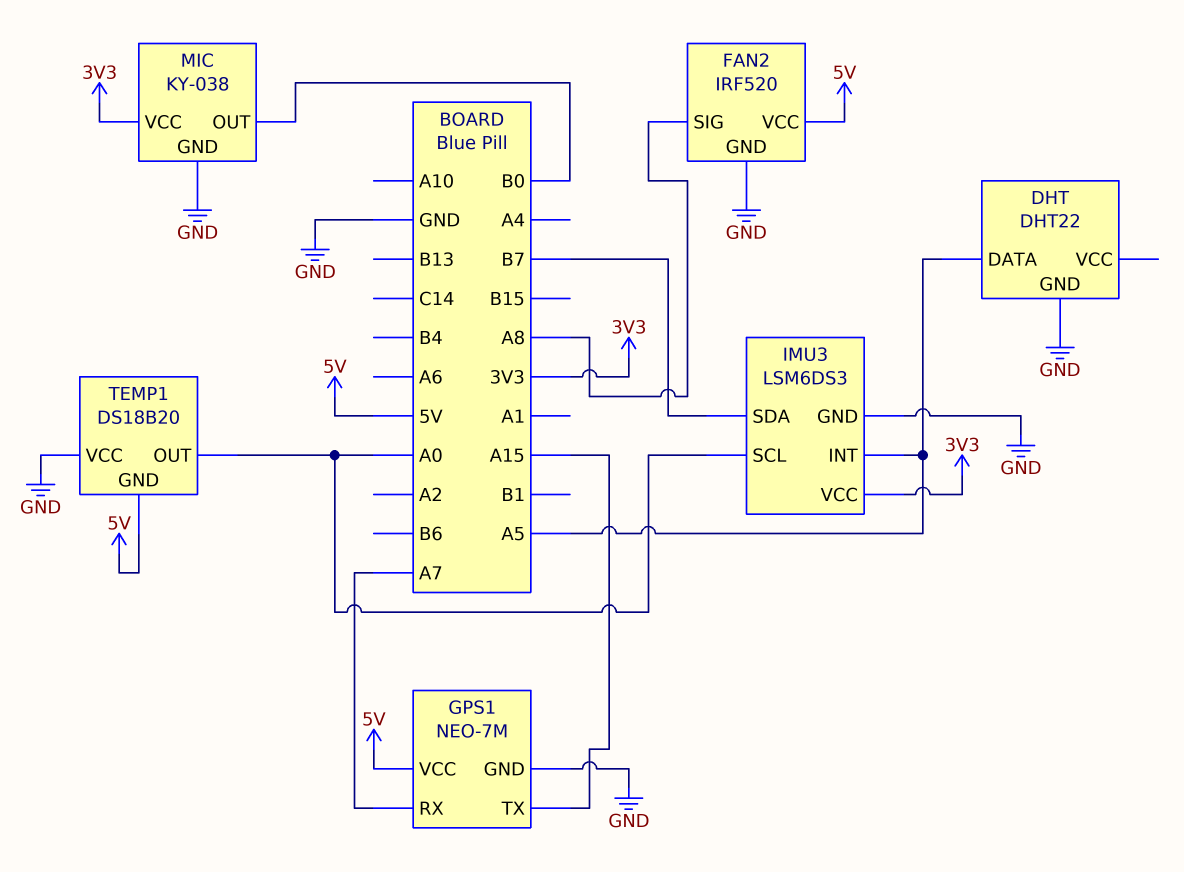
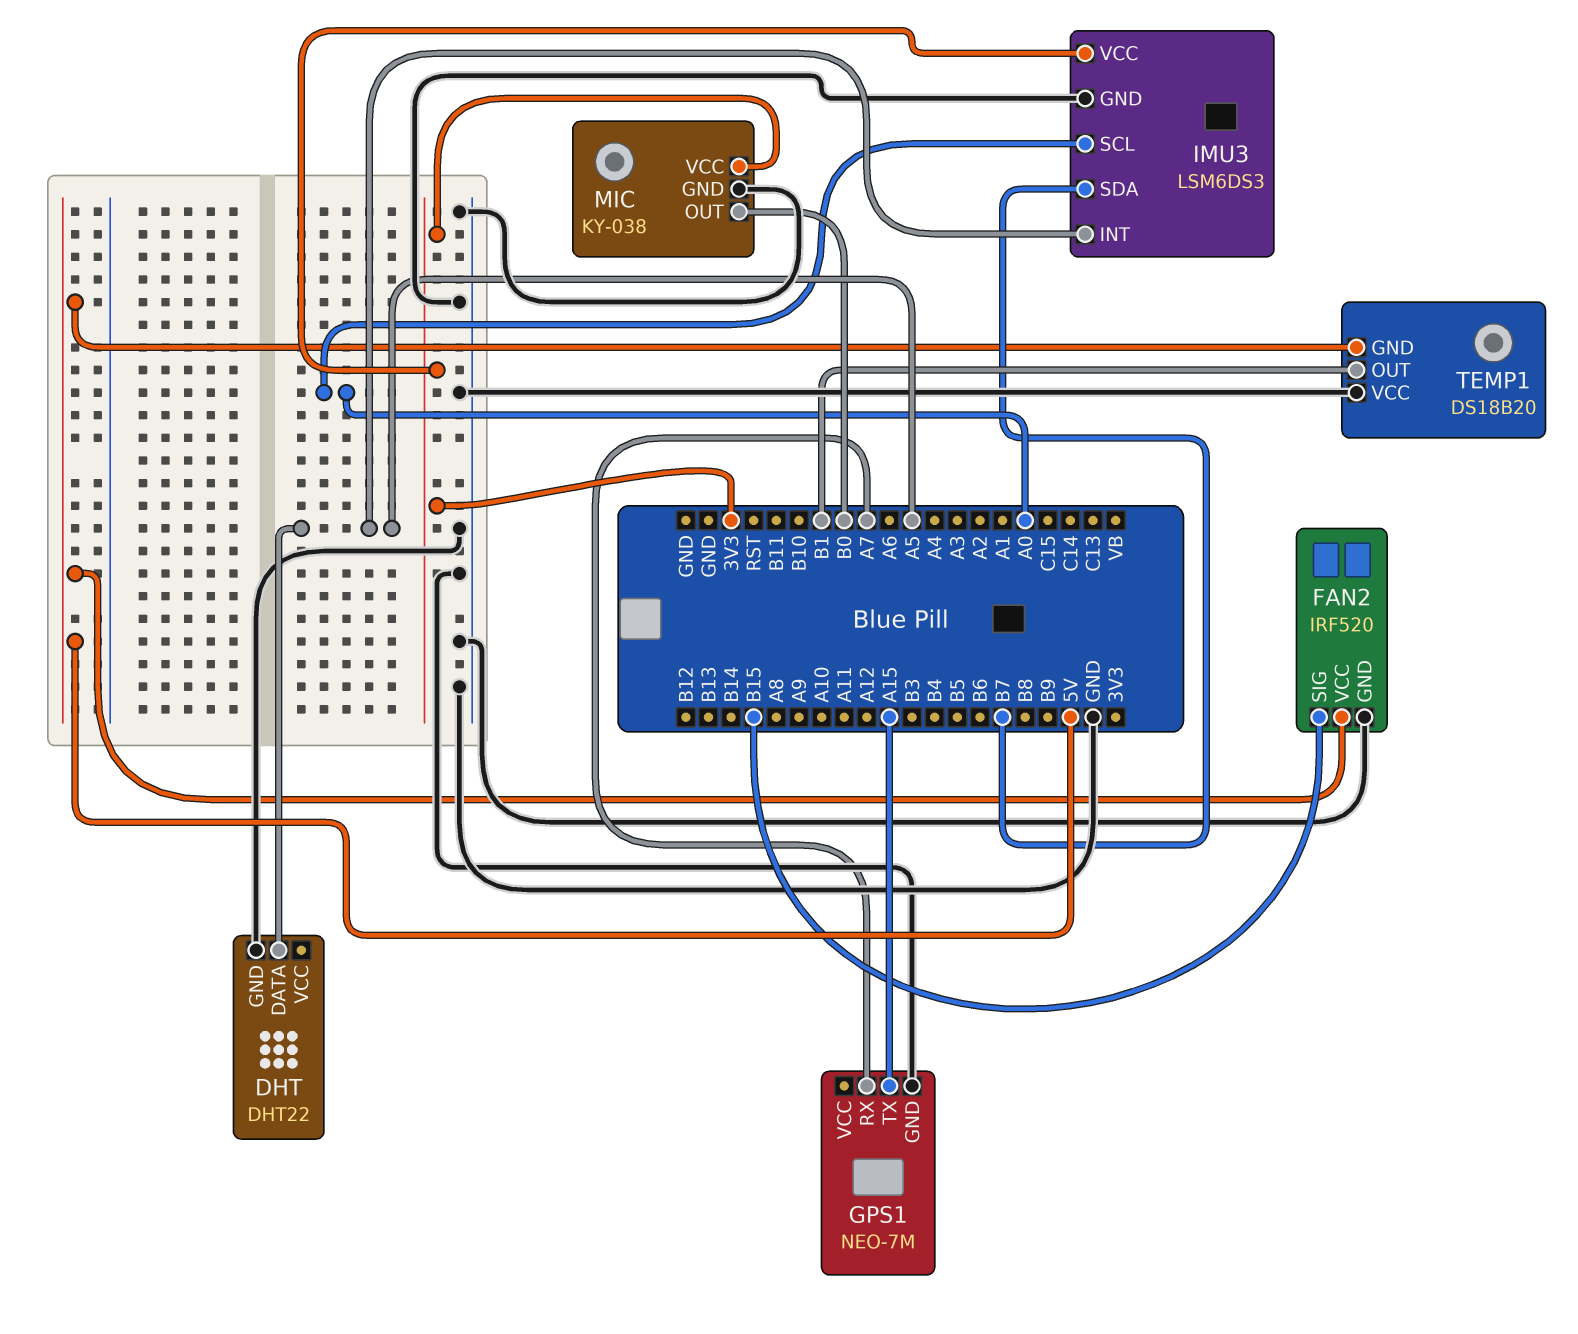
FAN2 pin SIG: A8 -> B15
GPS1 pin VCC: 5V -> none
TEMP1 pin OUT: A0 -> B1

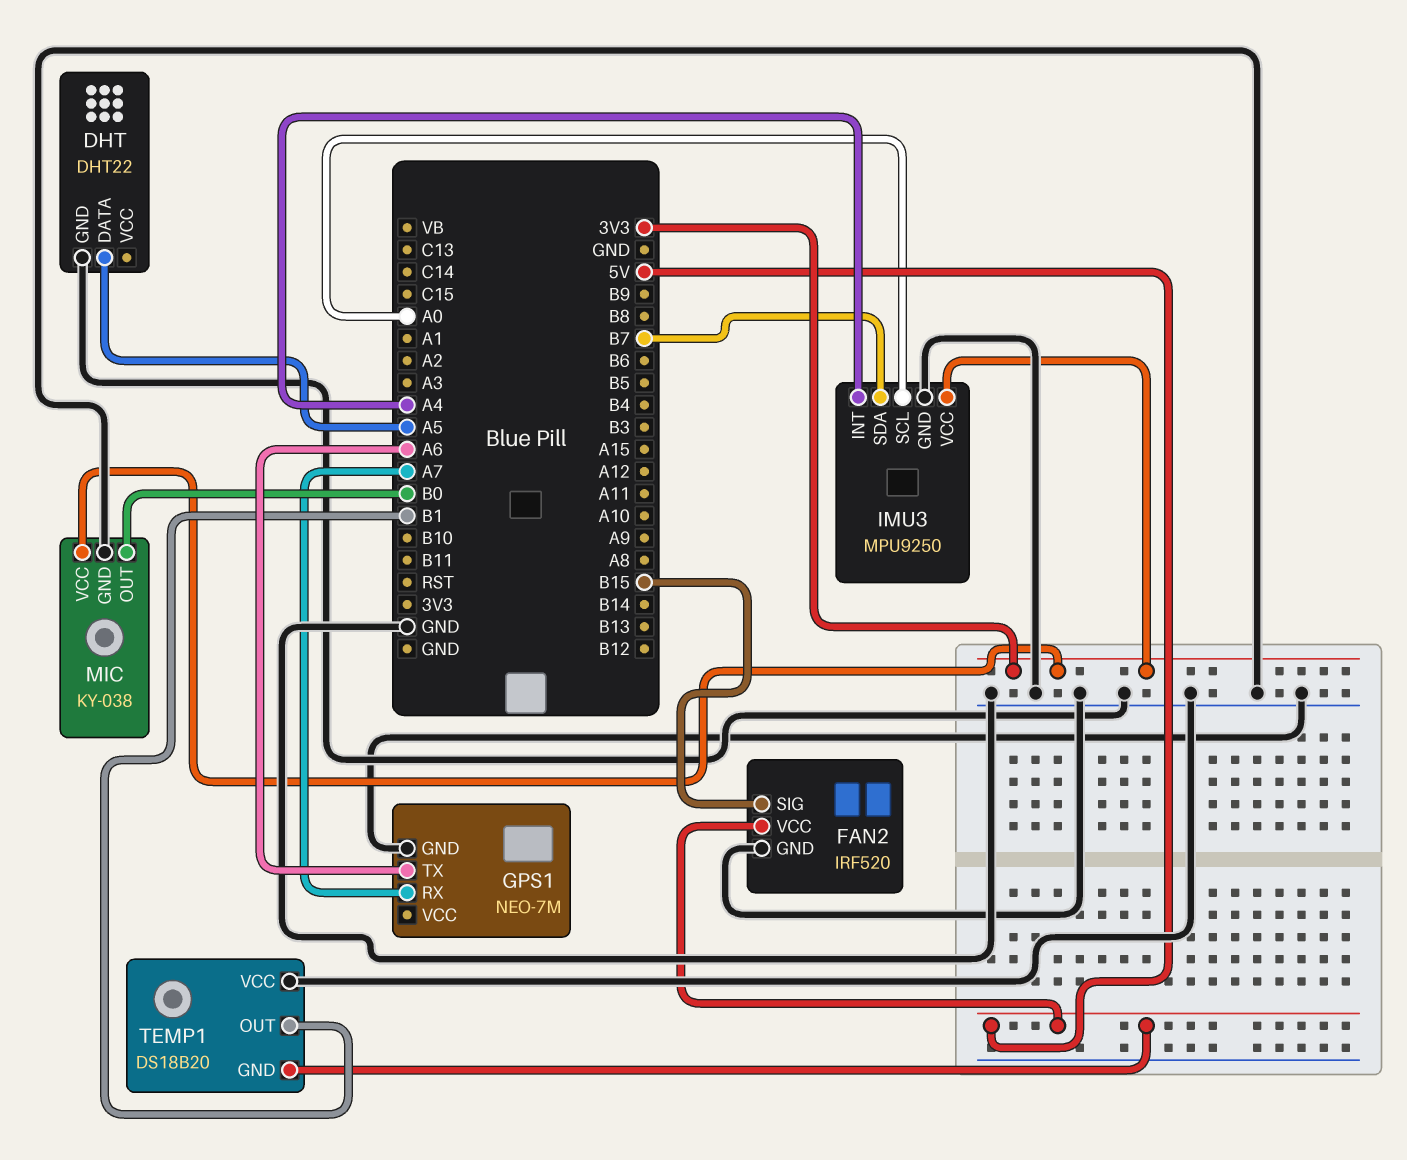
GPS1 pin TX: A15 -> A6
IMU3: LSM6DS3 -> MPU9250
IMU3 pin INT: A5 -> A4

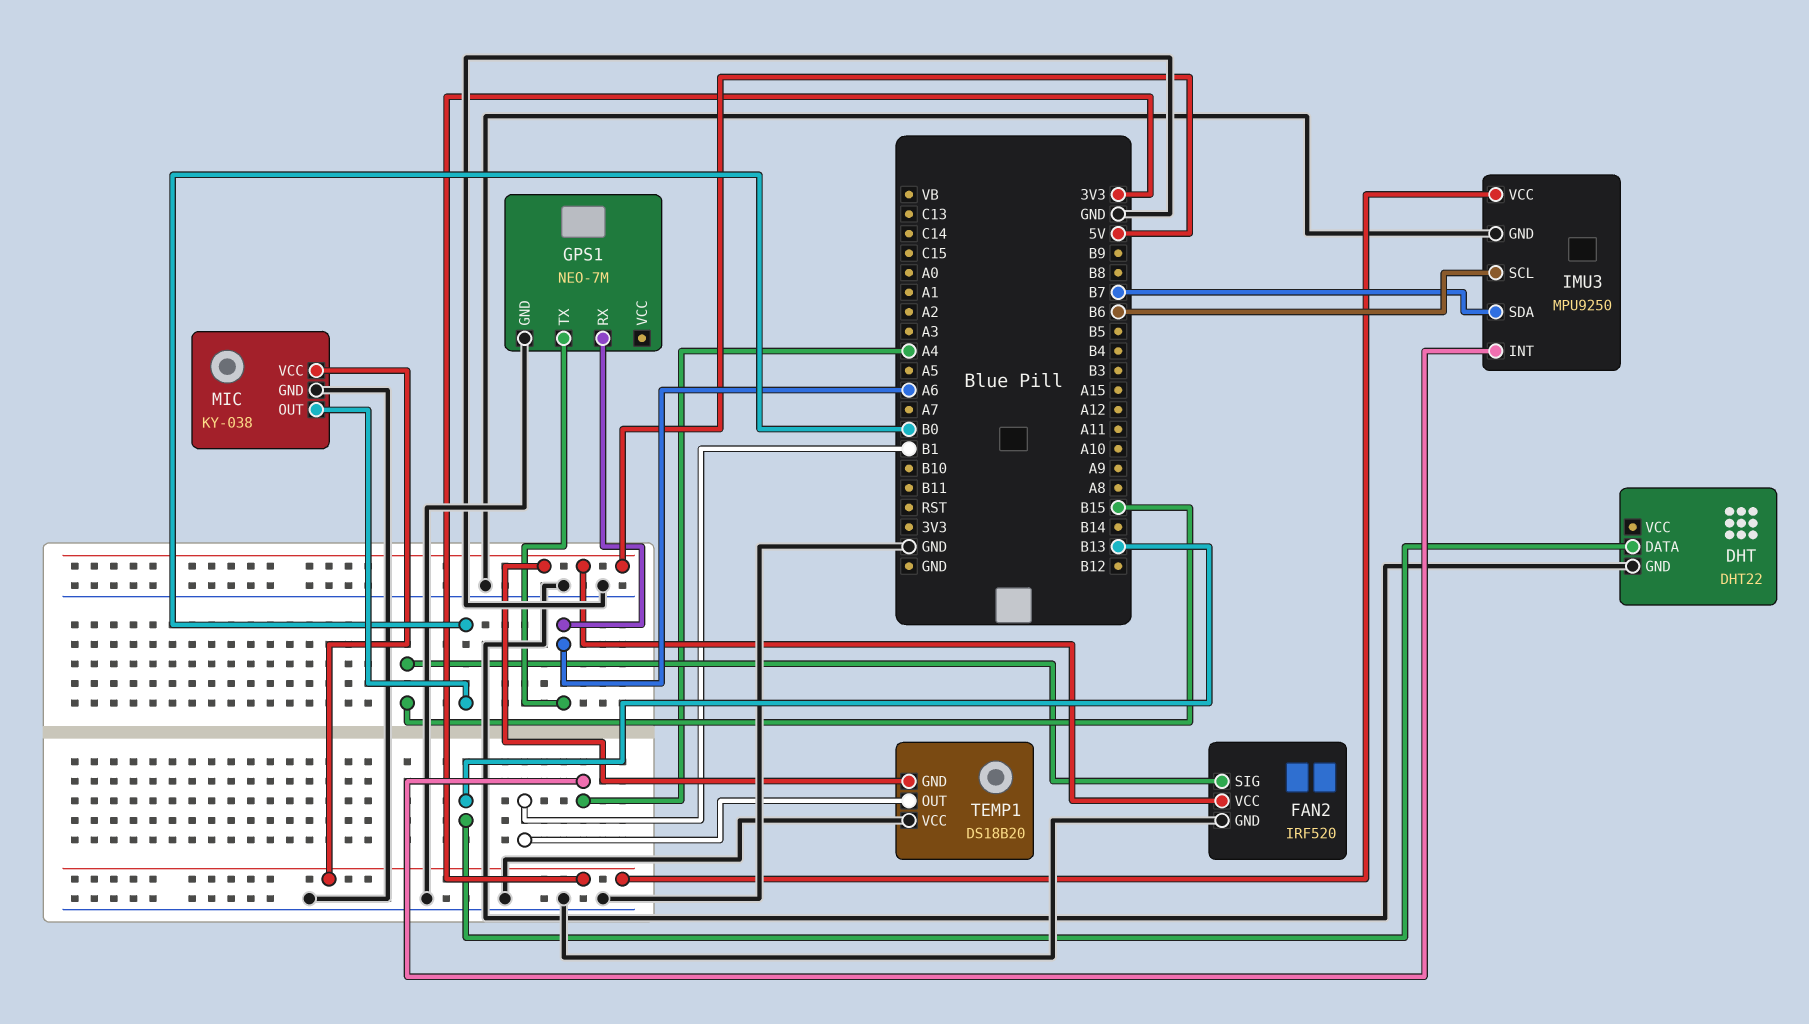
DHT pin DATA: A5 -> B13
GPS1 pin RX: A7 -> A6
IMU3 pin SCL: A0 -> B6

